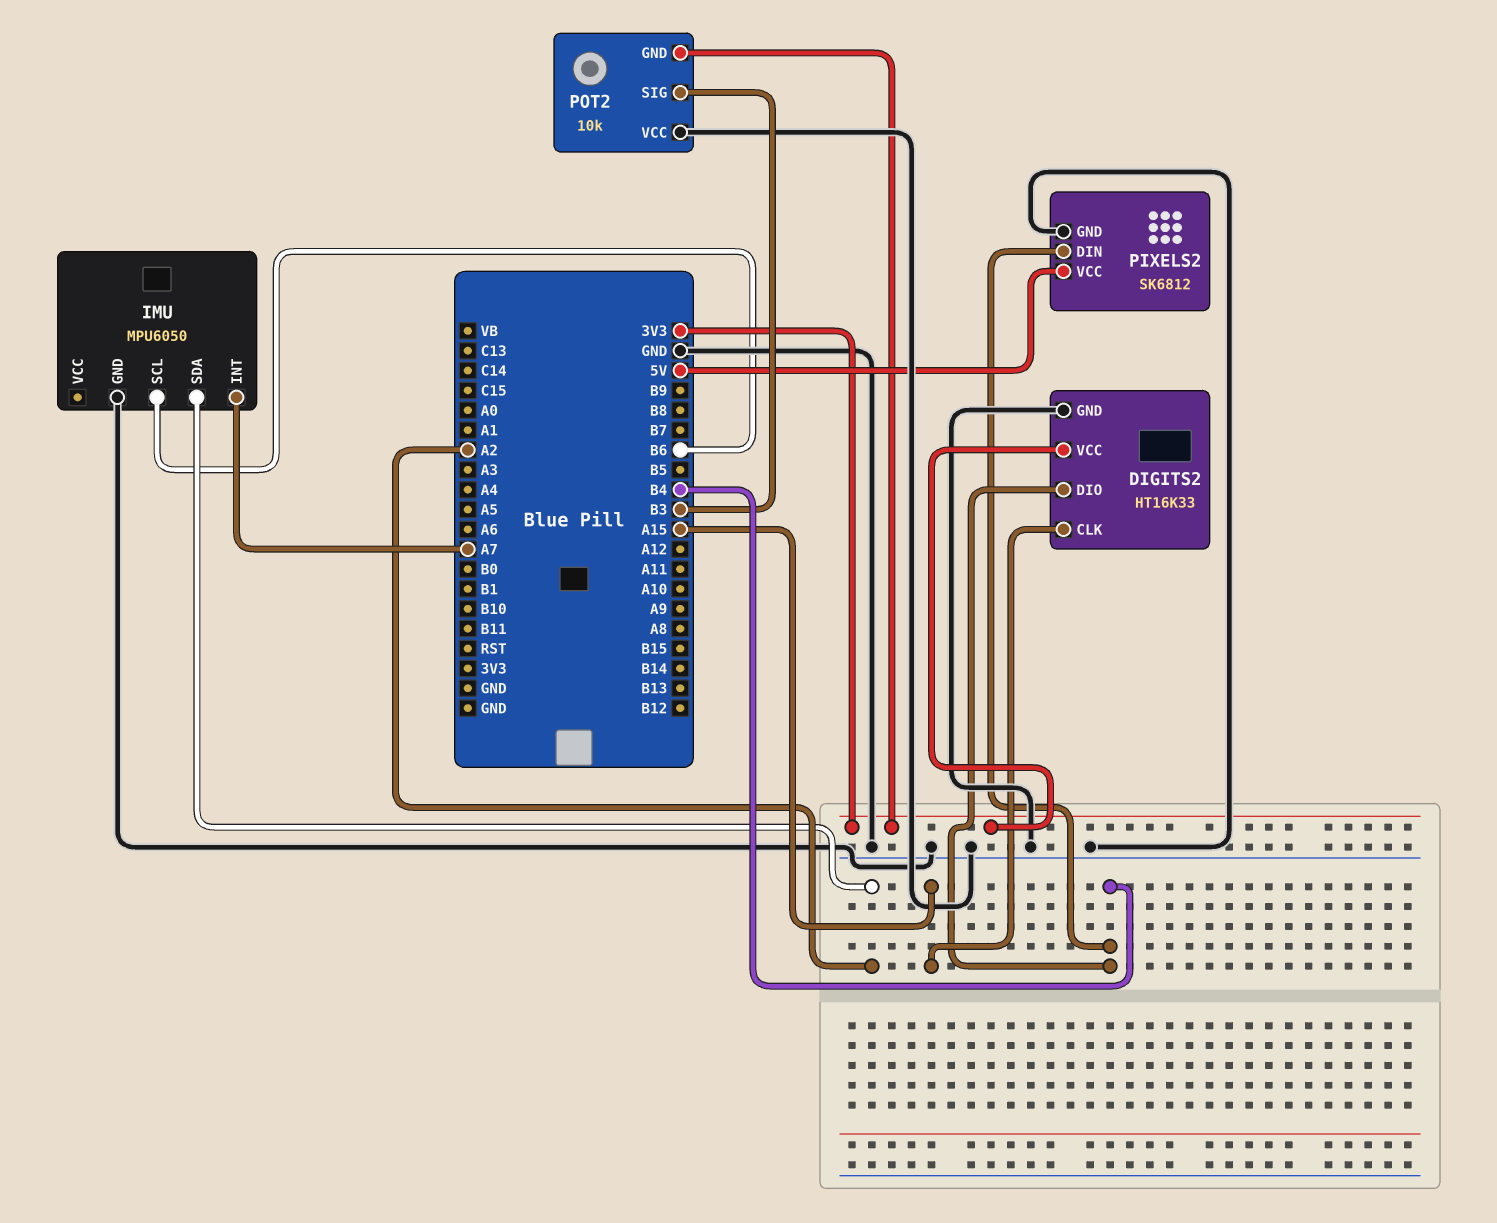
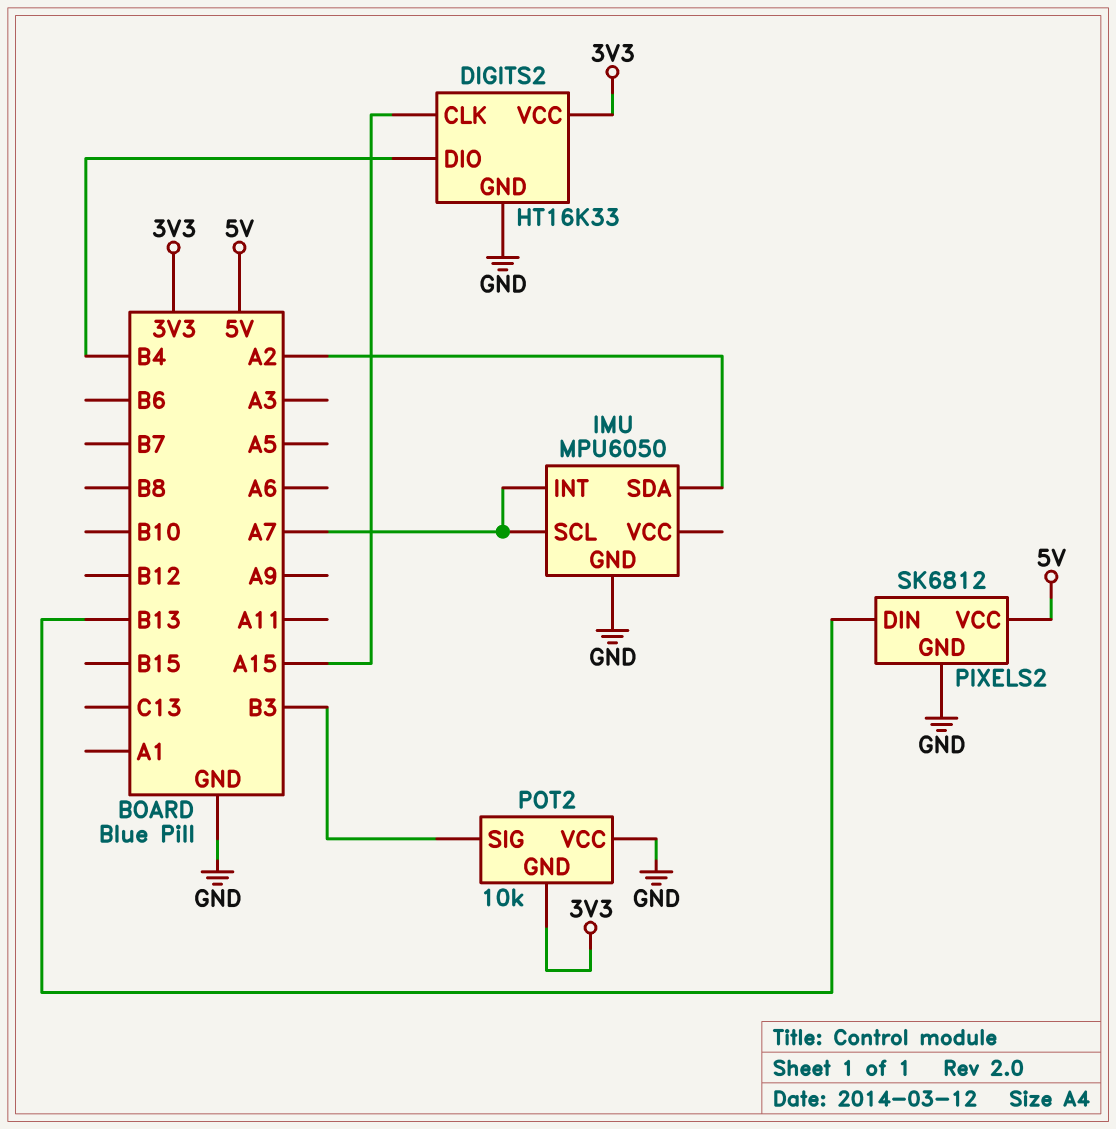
IMU pin SCL: B6 -> A7
PIXELS2 pin DIN: B4 -> B13

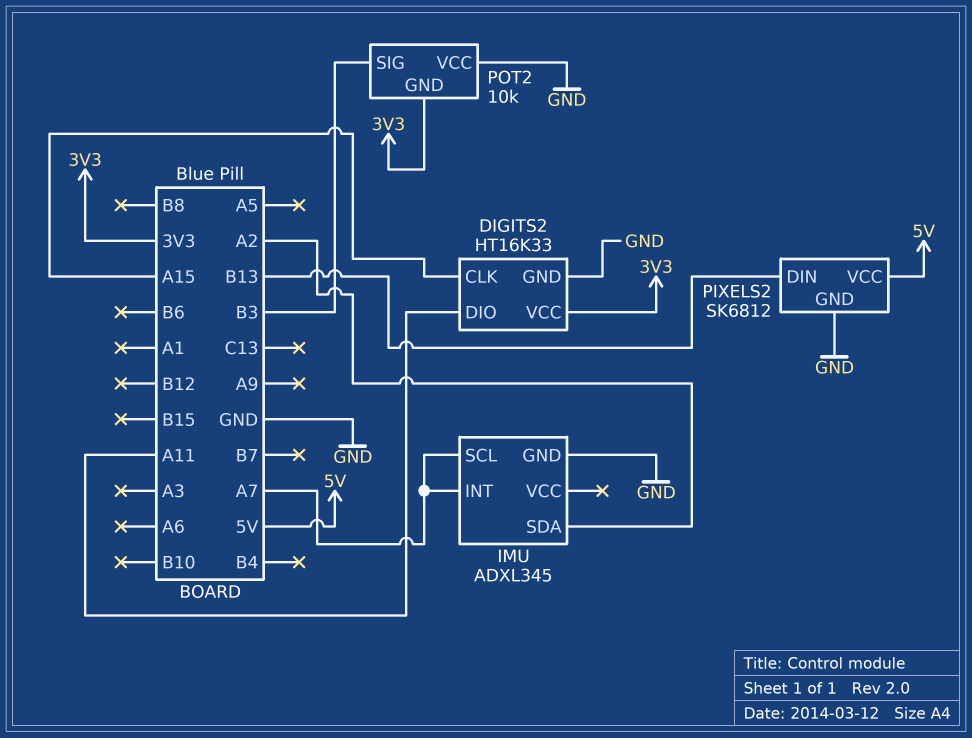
DIGITS2 pin DIO: B4 -> A11
IMU: MPU6050 -> ADXL345

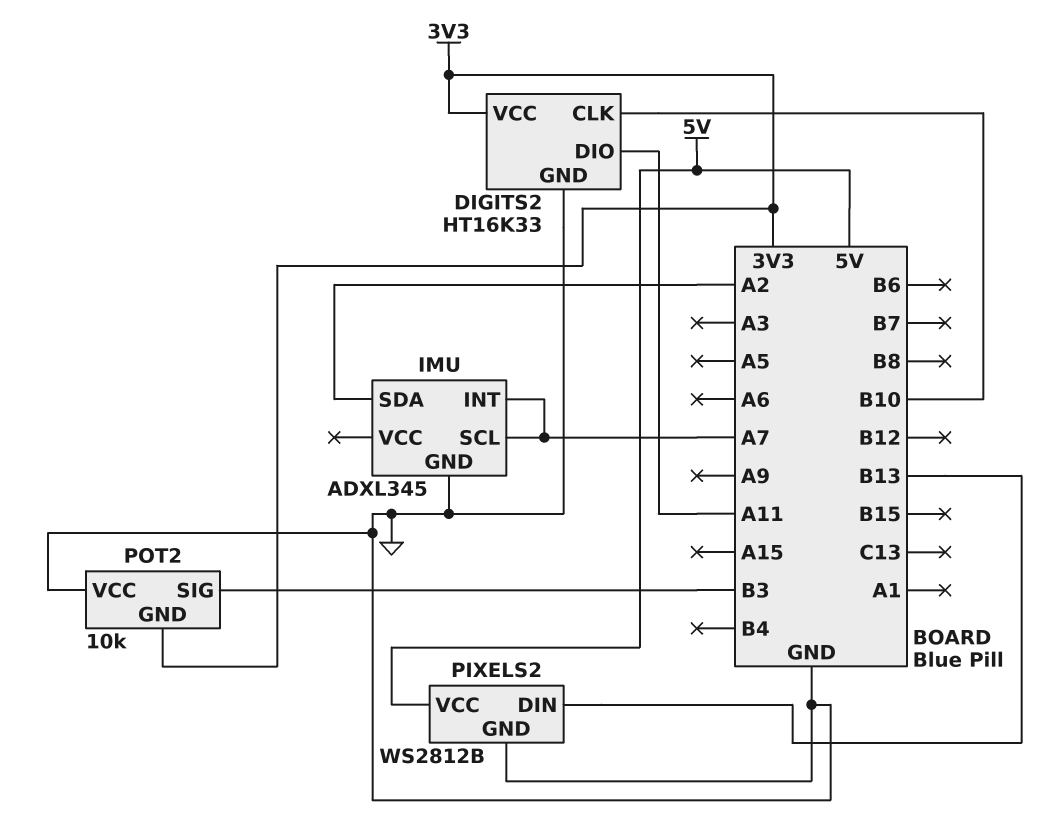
DIGITS2 pin CLK: A15 -> B10
PIXELS2: SK6812 -> WS2812B

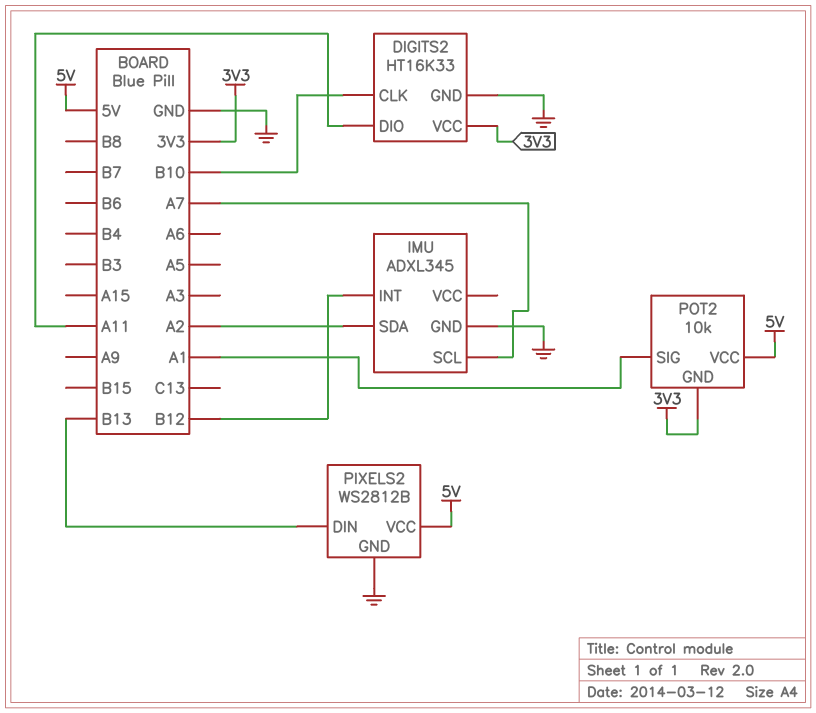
IMU pin INT: A7 -> B12
POT2 pin SIG: B3 -> A1
POT2 pin VCC: GND -> 5V

